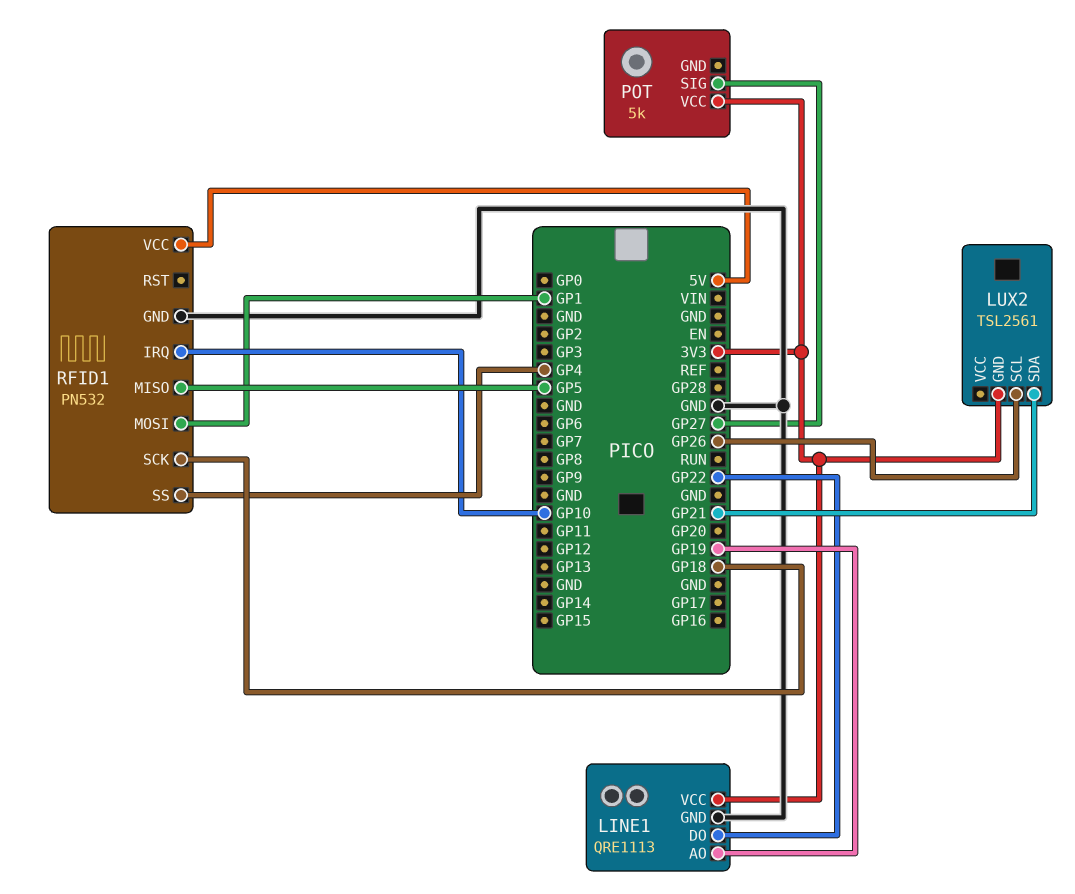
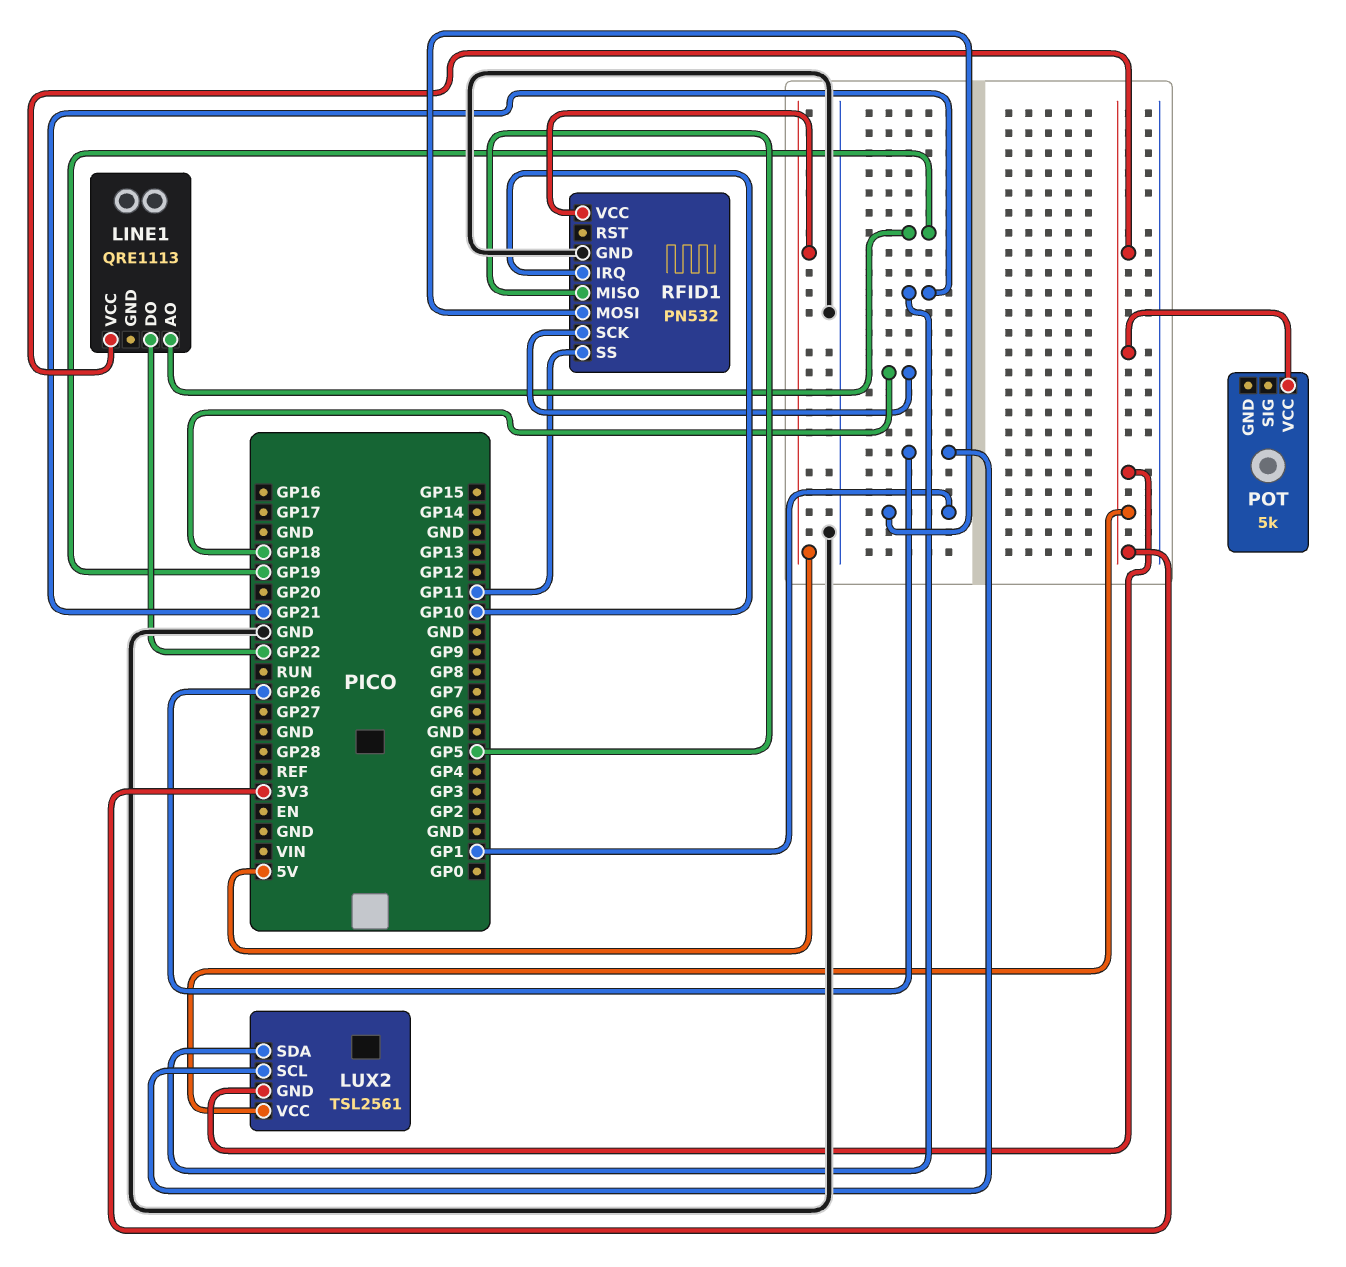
LINE1 pin GND: GND -> none
LUX2 pin VCC: none -> 3V3
POT pin SIG: GP27 -> none
RFID1 pin SS: GP4 -> GP11

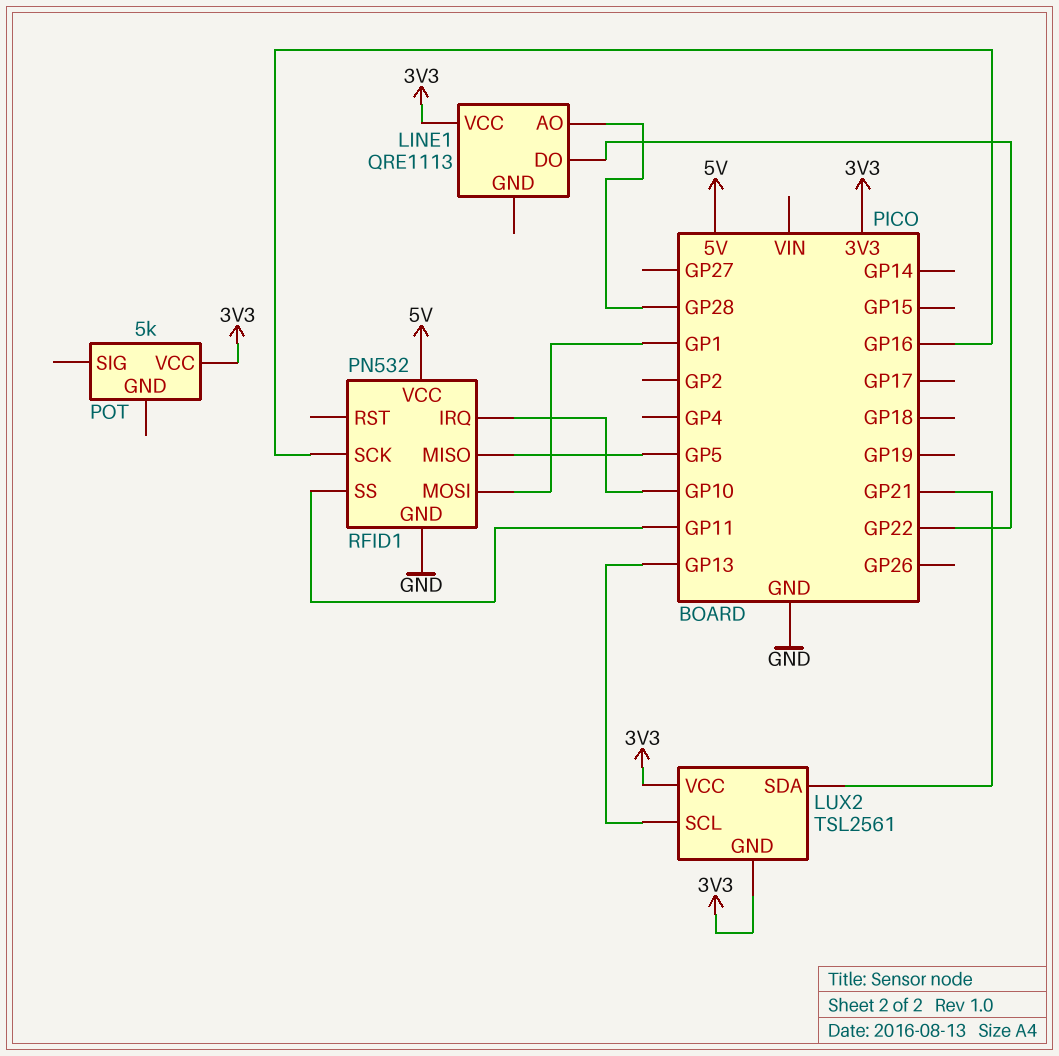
LINE1 pin AO: GP19 -> GP28
LUX2 pin SCL: GP26 -> GP13
RFID1 pin SCK: GP18 -> GP16

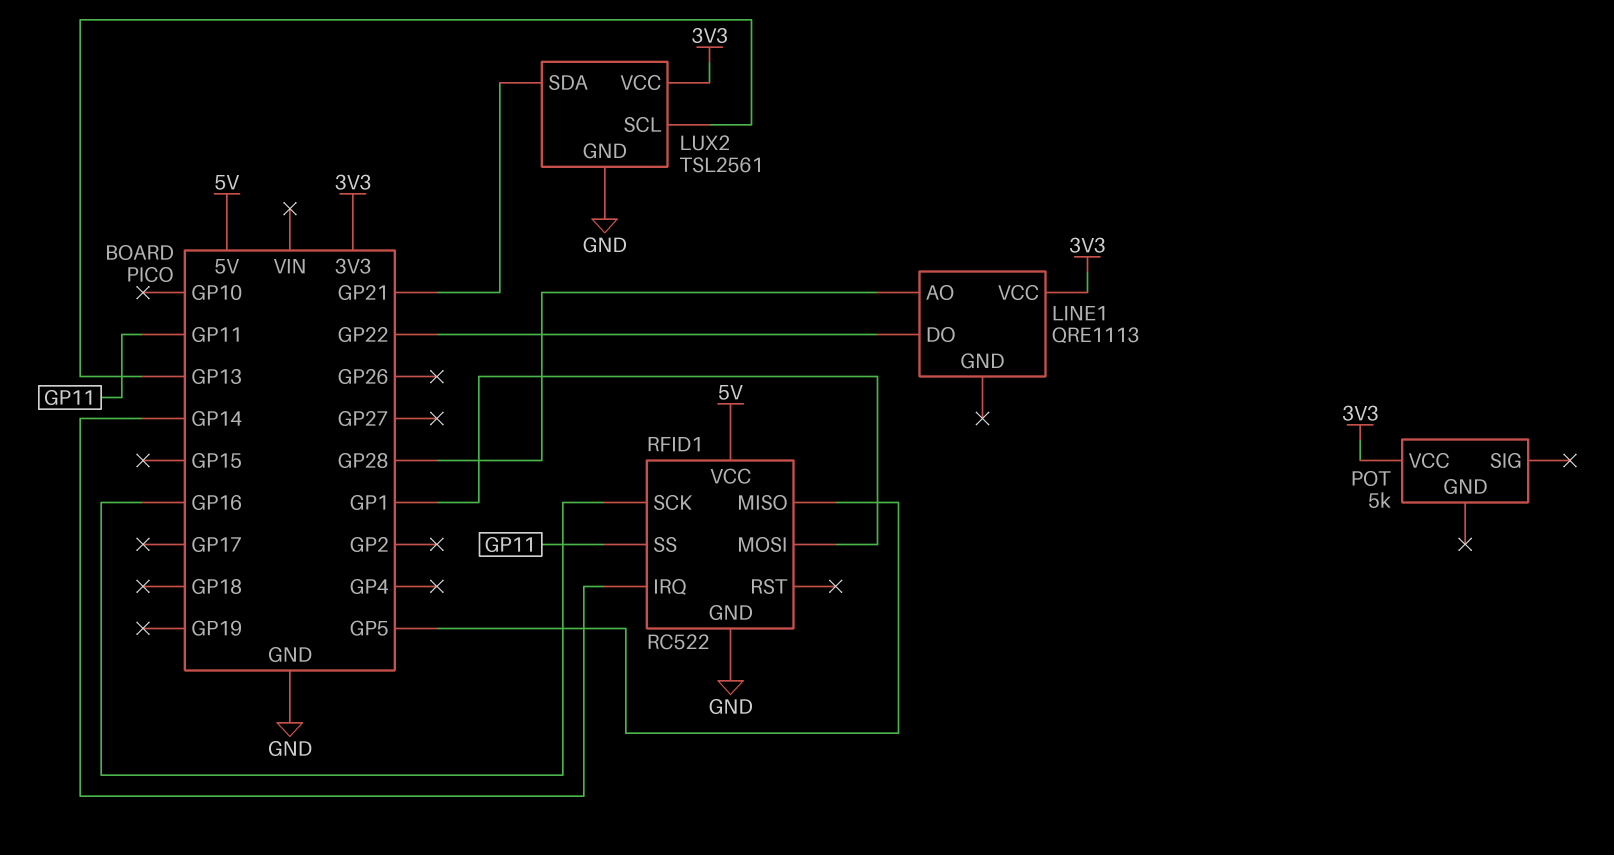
LUX2 pin GND: 3V3 -> GND
RFID1: PN532 -> RC522
RFID1 pin IRQ: GP10 -> GP14

